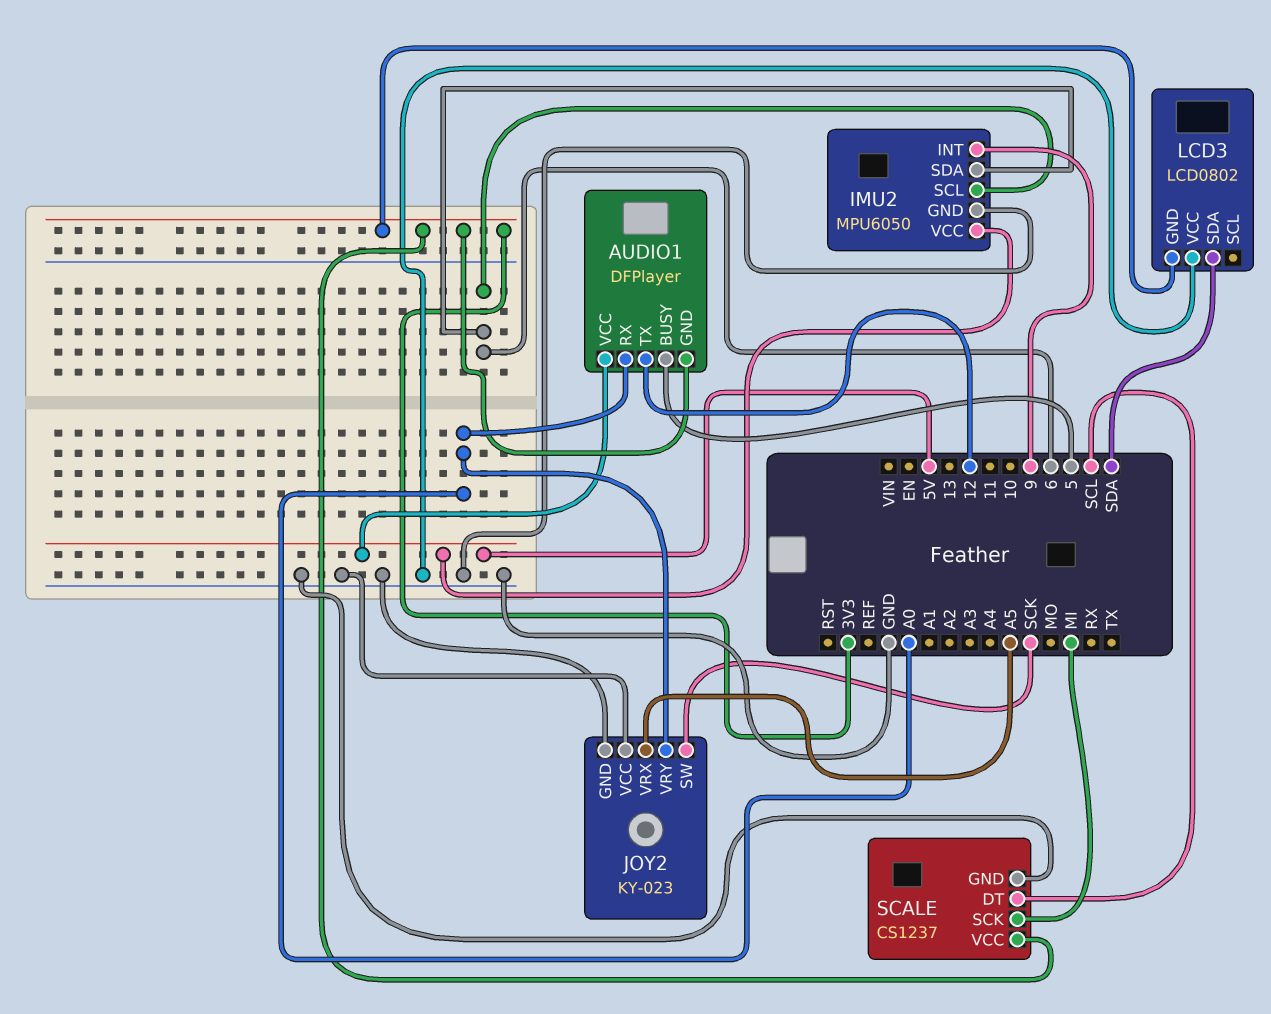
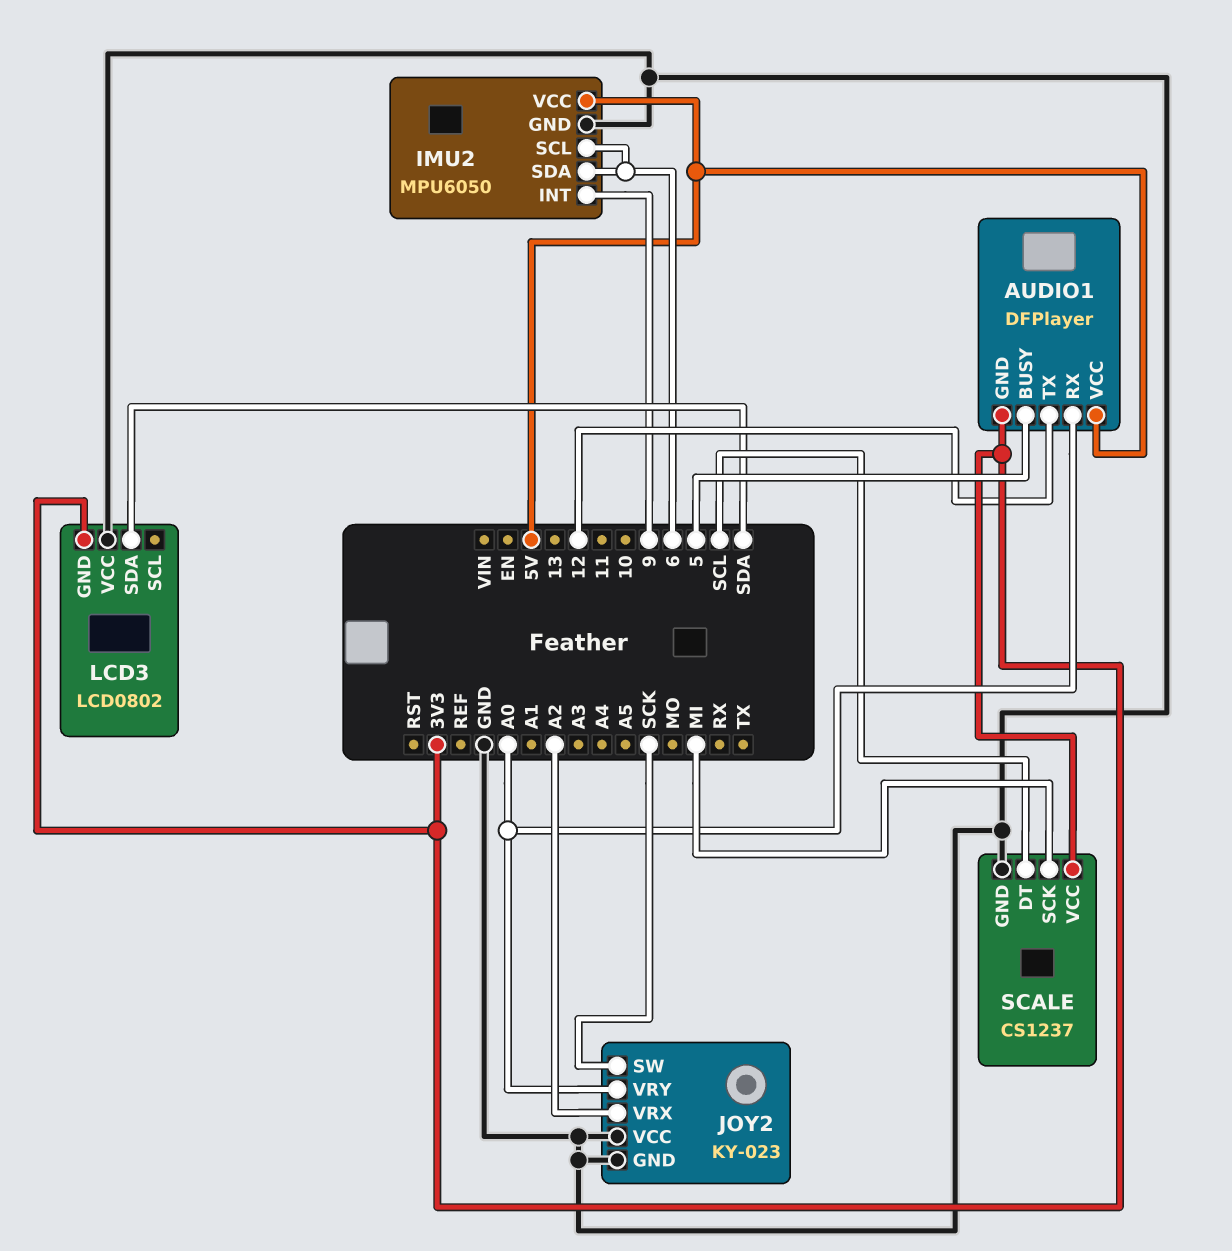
JOY2 pin VRX: A5 -> A2

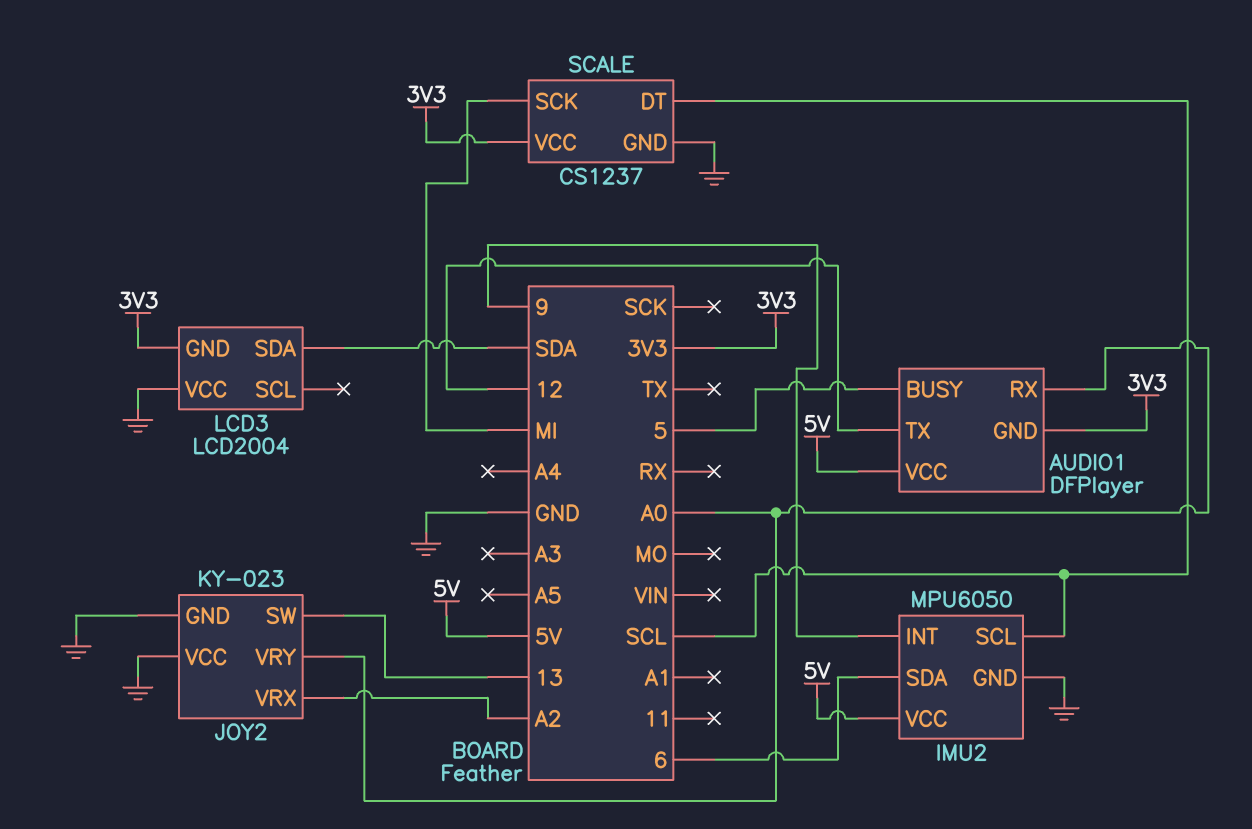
IMU2 pin SCL: 6 -> SCL
JOY2 pin SW: SCK -> 13
LCD3: LCD0802 -> LCD2004

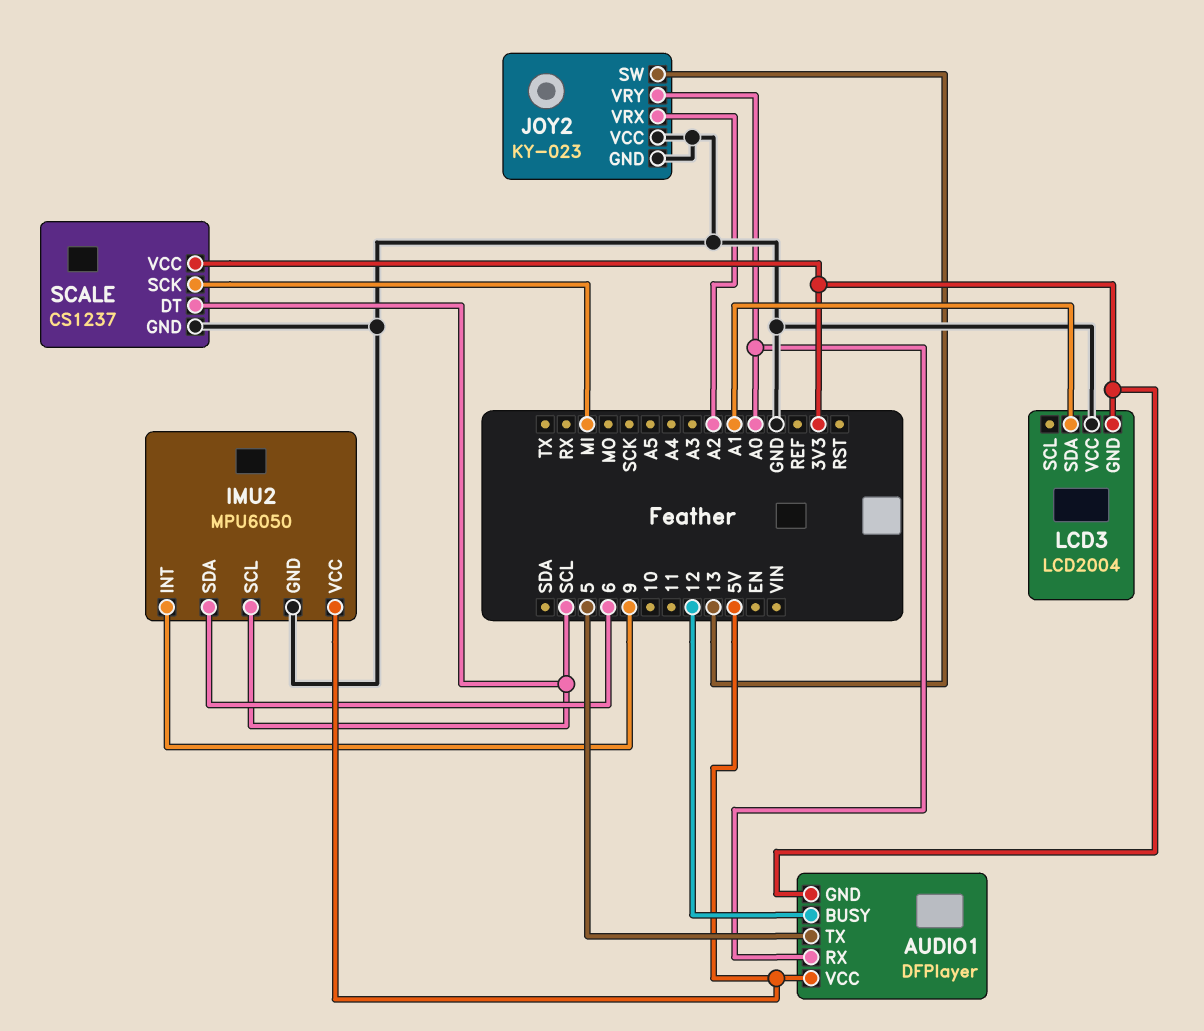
AUDIO1 pin BUSY: 5 -> 12
AUDIO1 pin TX: 12 -> 5
LCD3 pin SDA: SDA -> A1

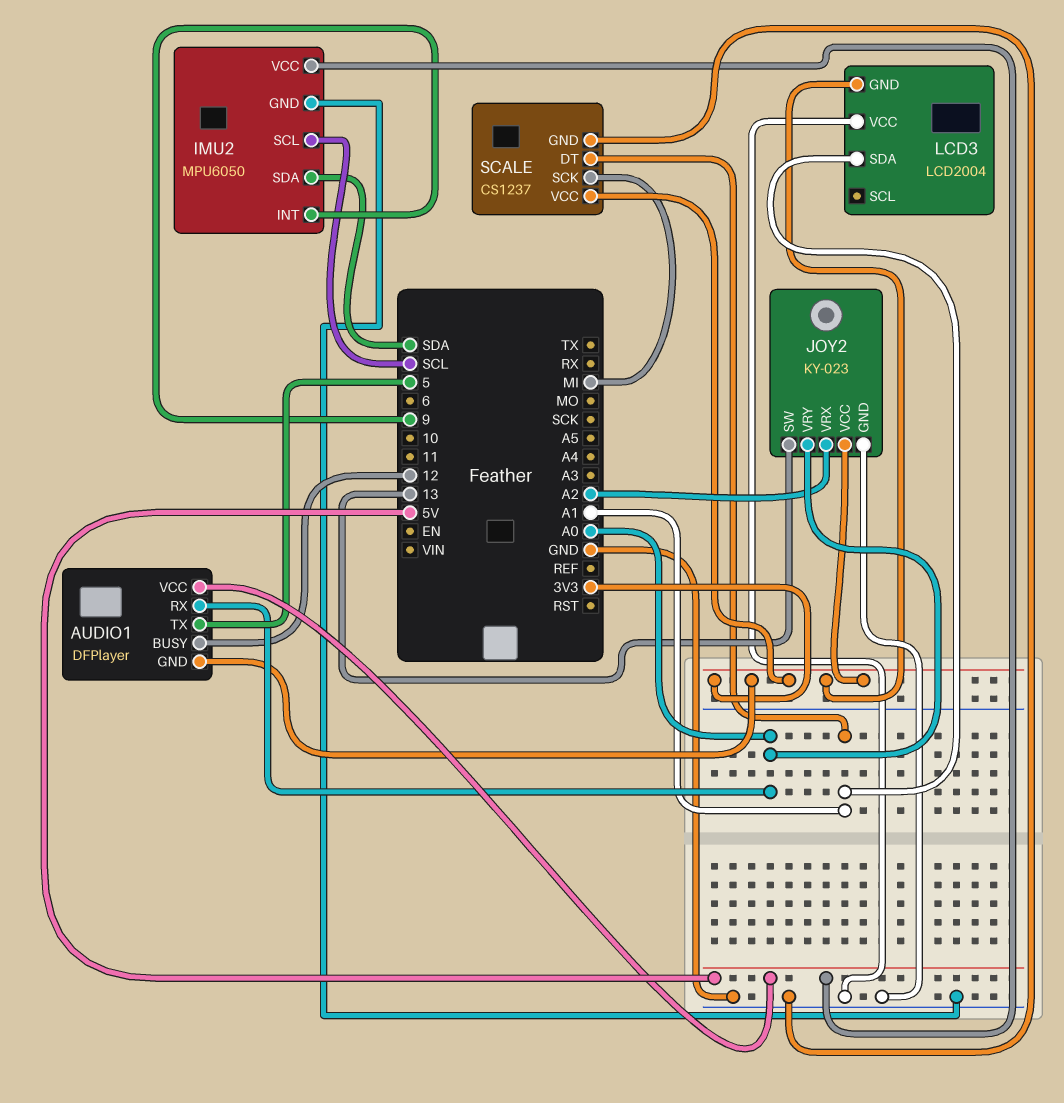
IMU2 pin SDA: 6 -> SDA
JOY2 pin VCC: GND -> 3V3
SCALE pin DT: SCL -> A1

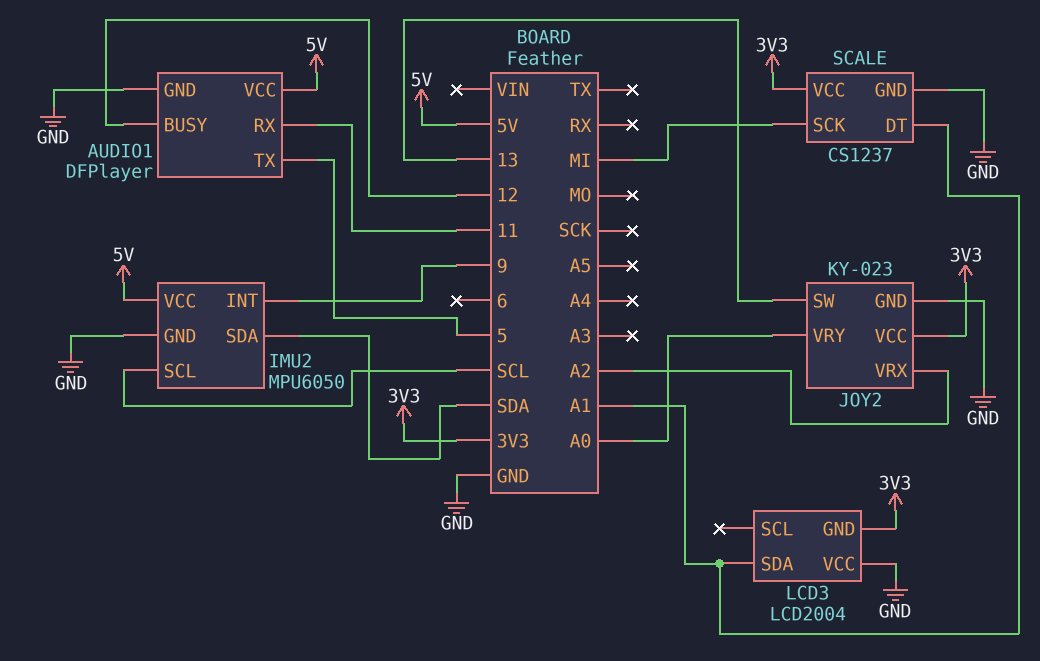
AUDIO1 pin GND: 3V3 -> GND
AUDIO1 pin RX: A0 -> 11

